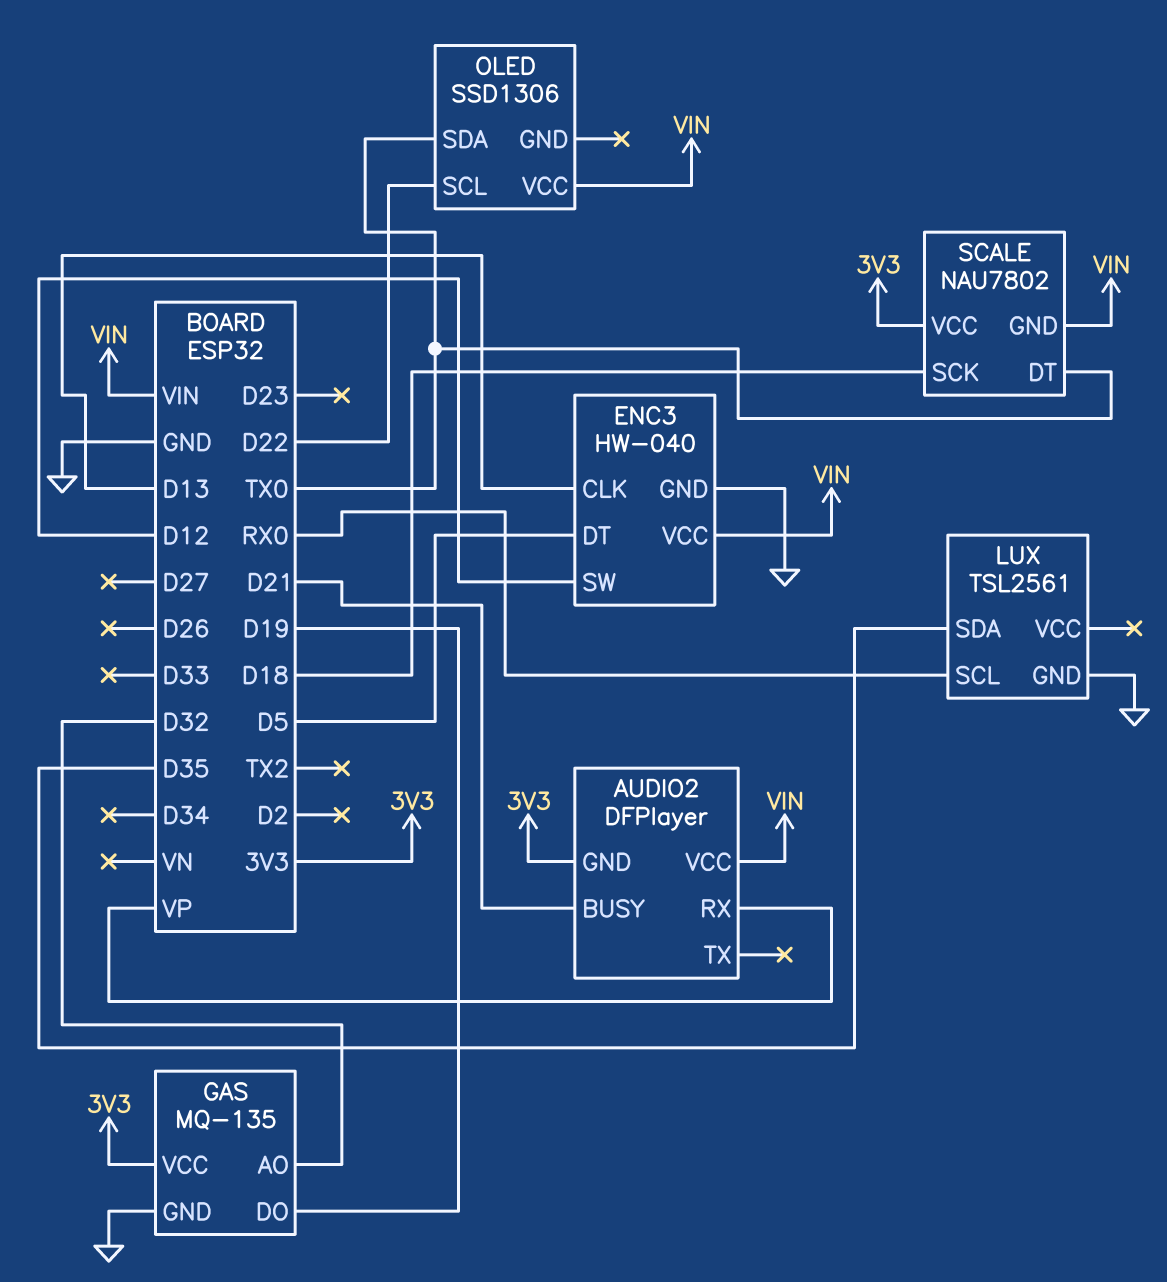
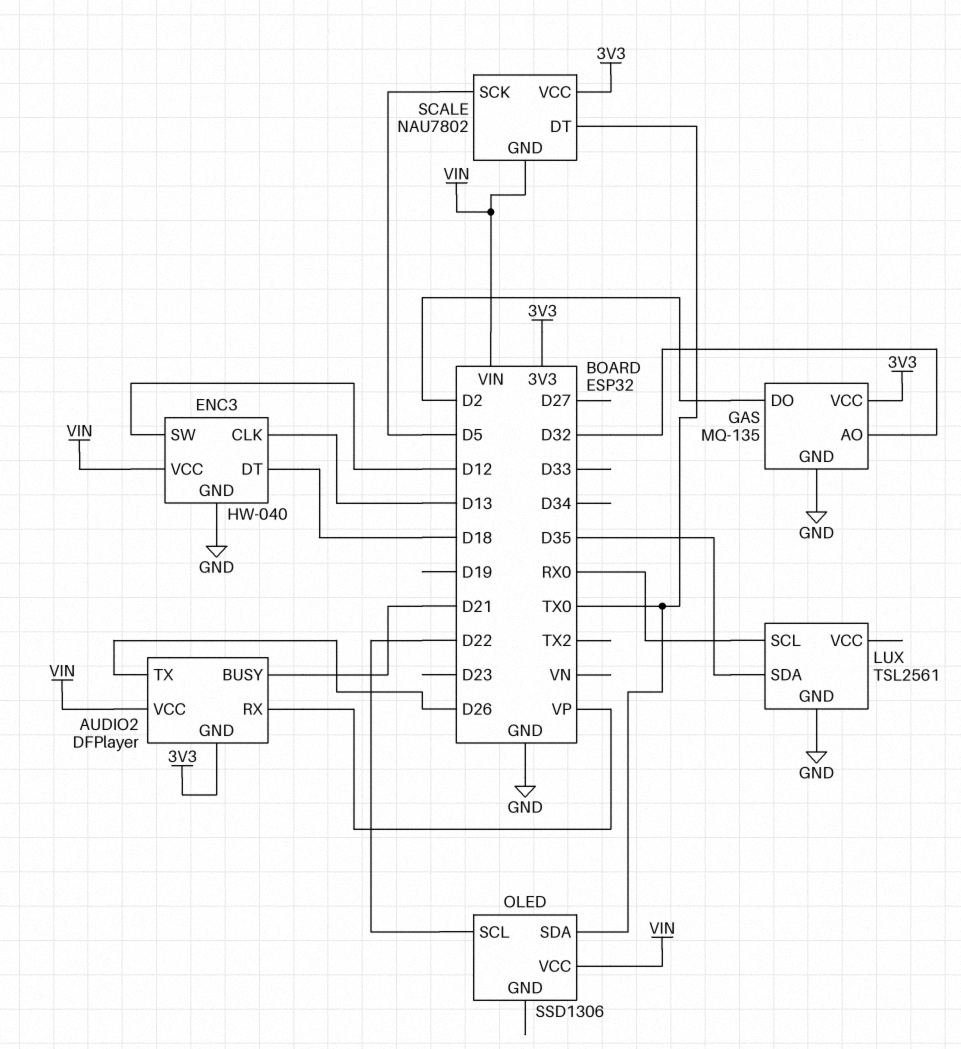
AUDIO2 pin TX: none -> D26
ENC3 pin DT: D5 -> D18
GAS pin DO: D19 -> D2
SCALE pin SCK: D18 -> D5

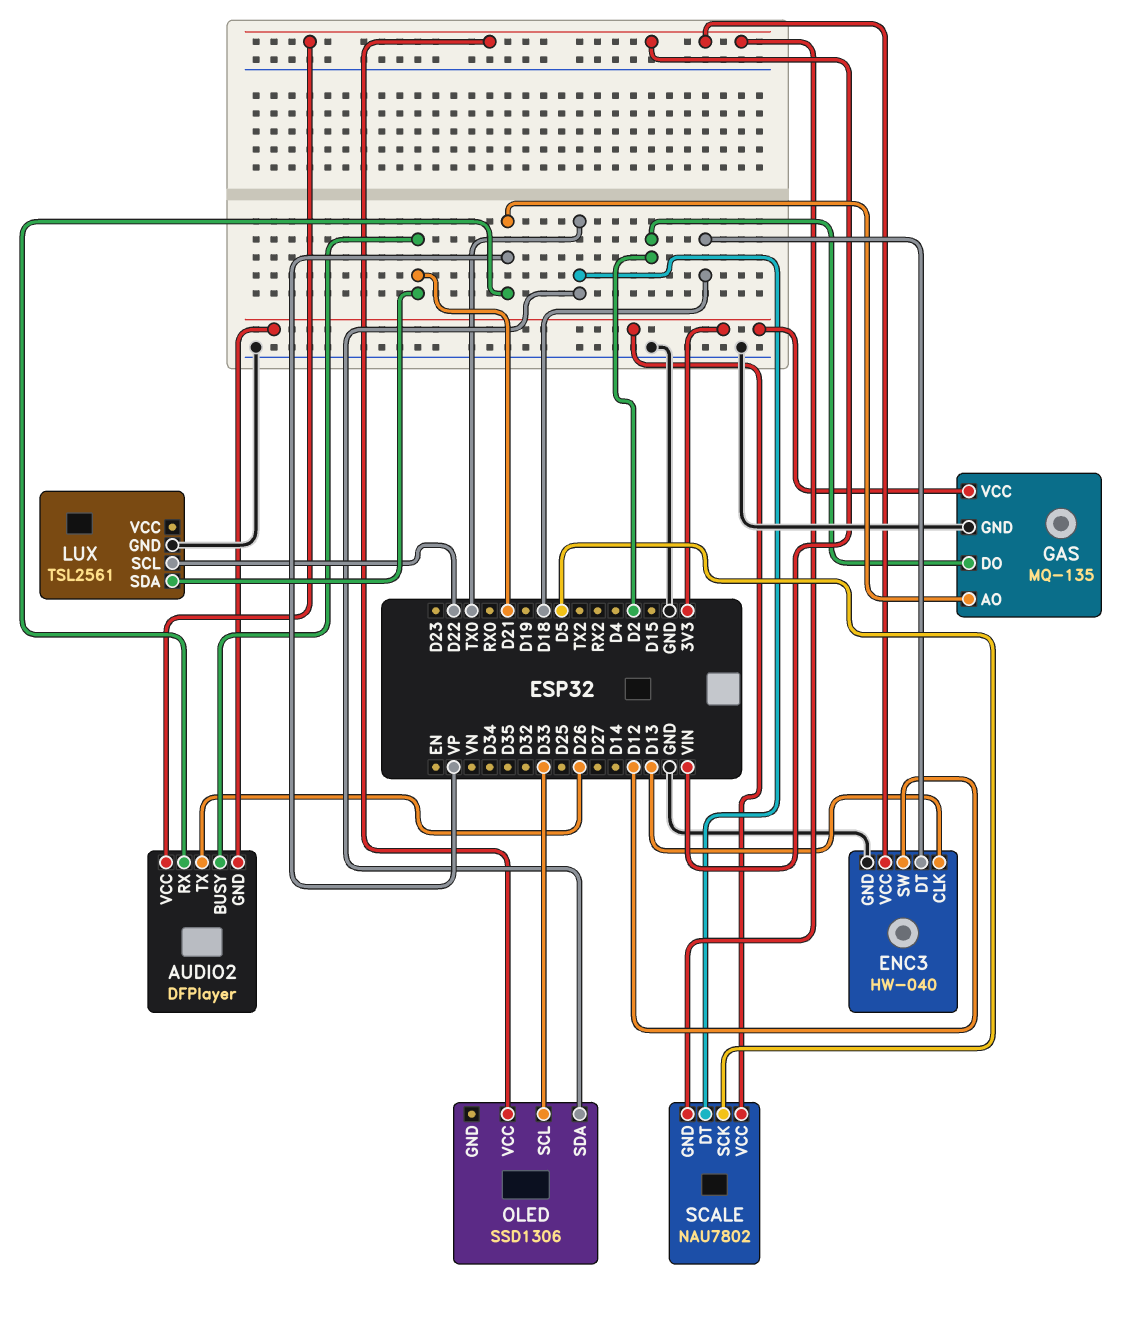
GAS pin AO: D32 -> VP
LUX pin SCL: RX0 -> D22
LUX pin SDA: D35 -> D21
OLED pin SCL: D22 -> D33

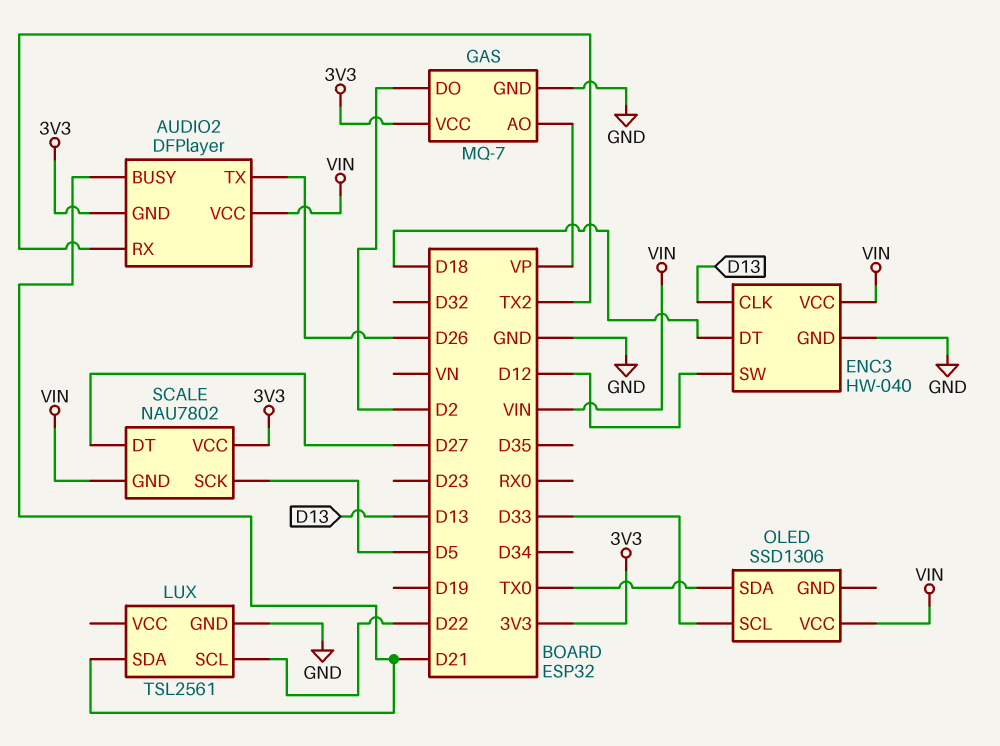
AUDIO2 pin RX: VP -> TX2
GAS: MQ-135 -> MQ-7
SCALE pin DT: TX0 -> D27

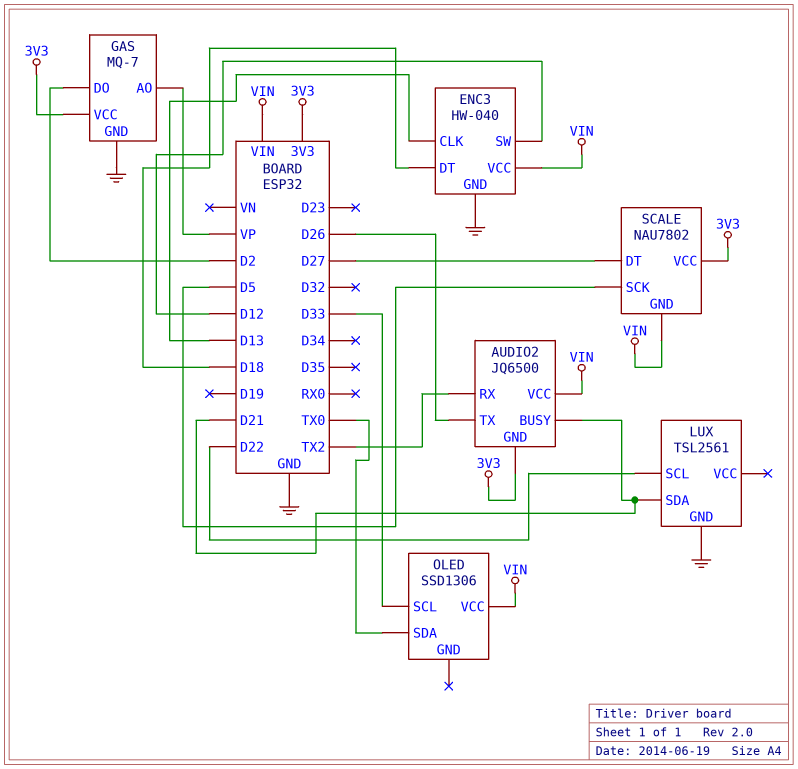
AUDIO2: DFPlayer -> JQ6500

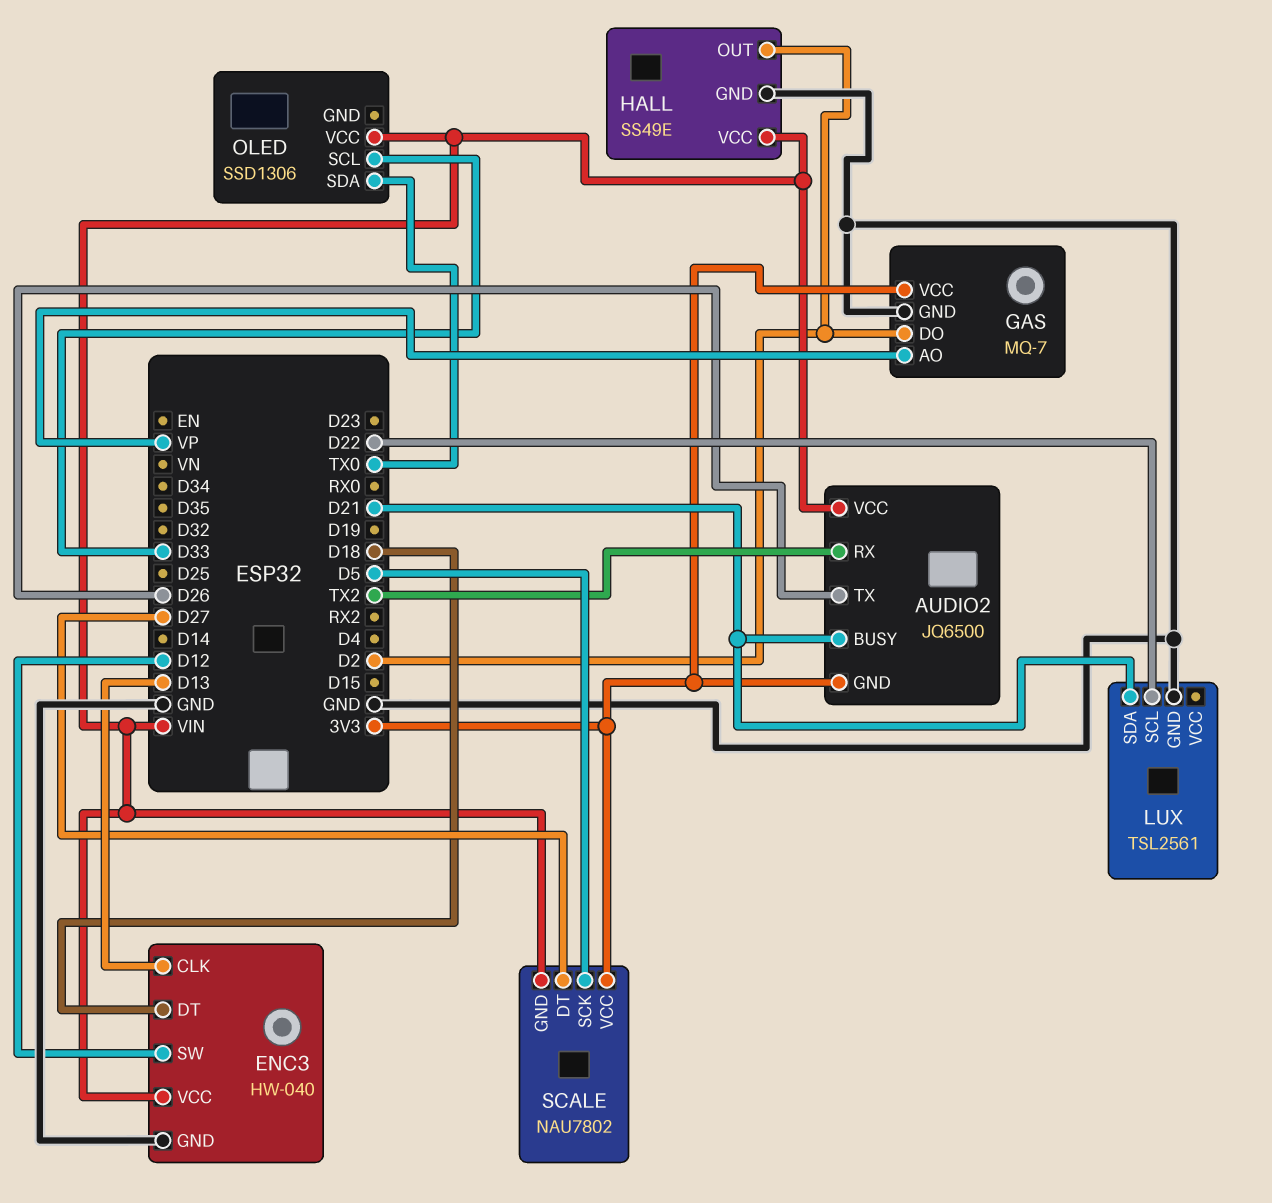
HALL: none -> SS49E
HALL pin GND: none -> GND
HALL pin OUT: none -> D2
HALL pin VCC: none -> VIN

